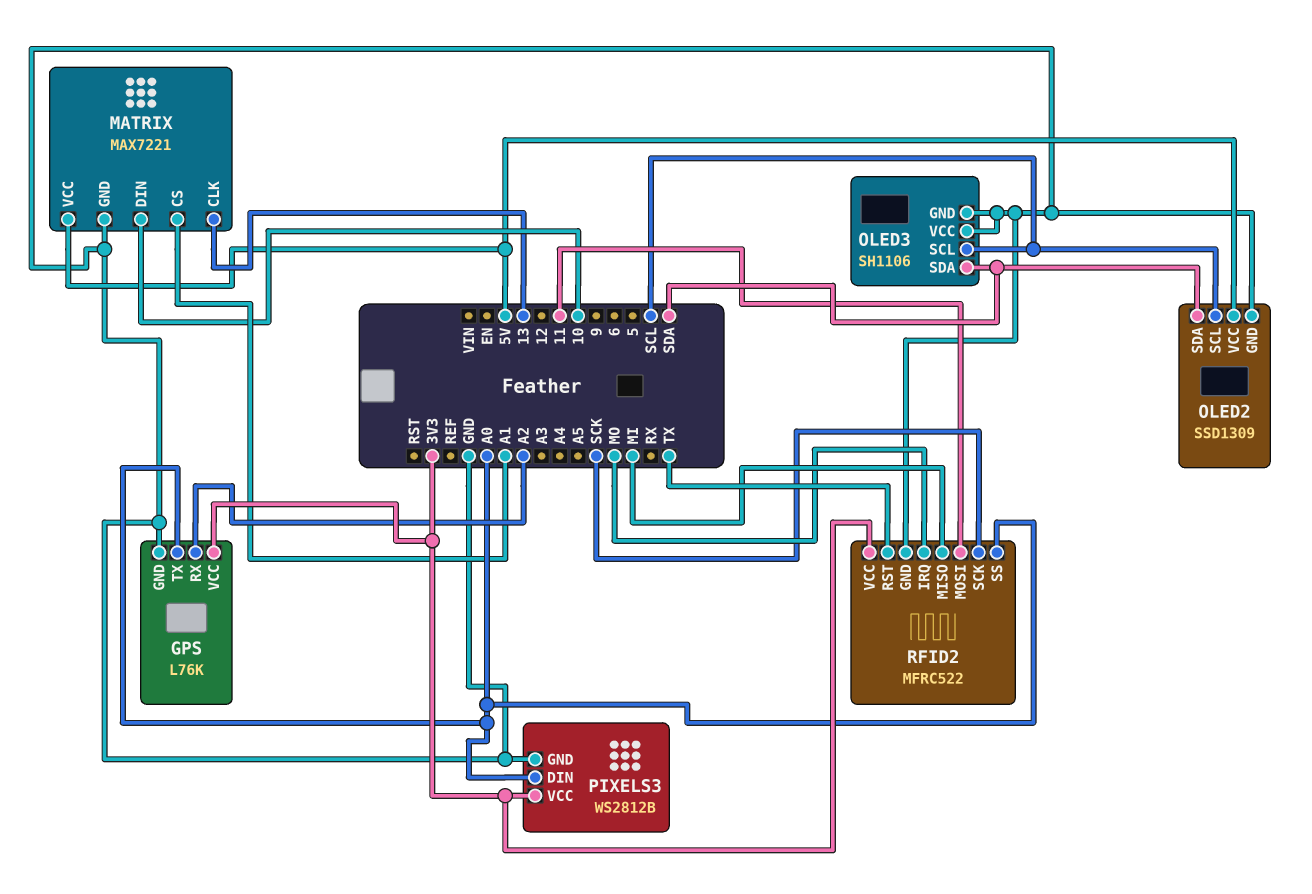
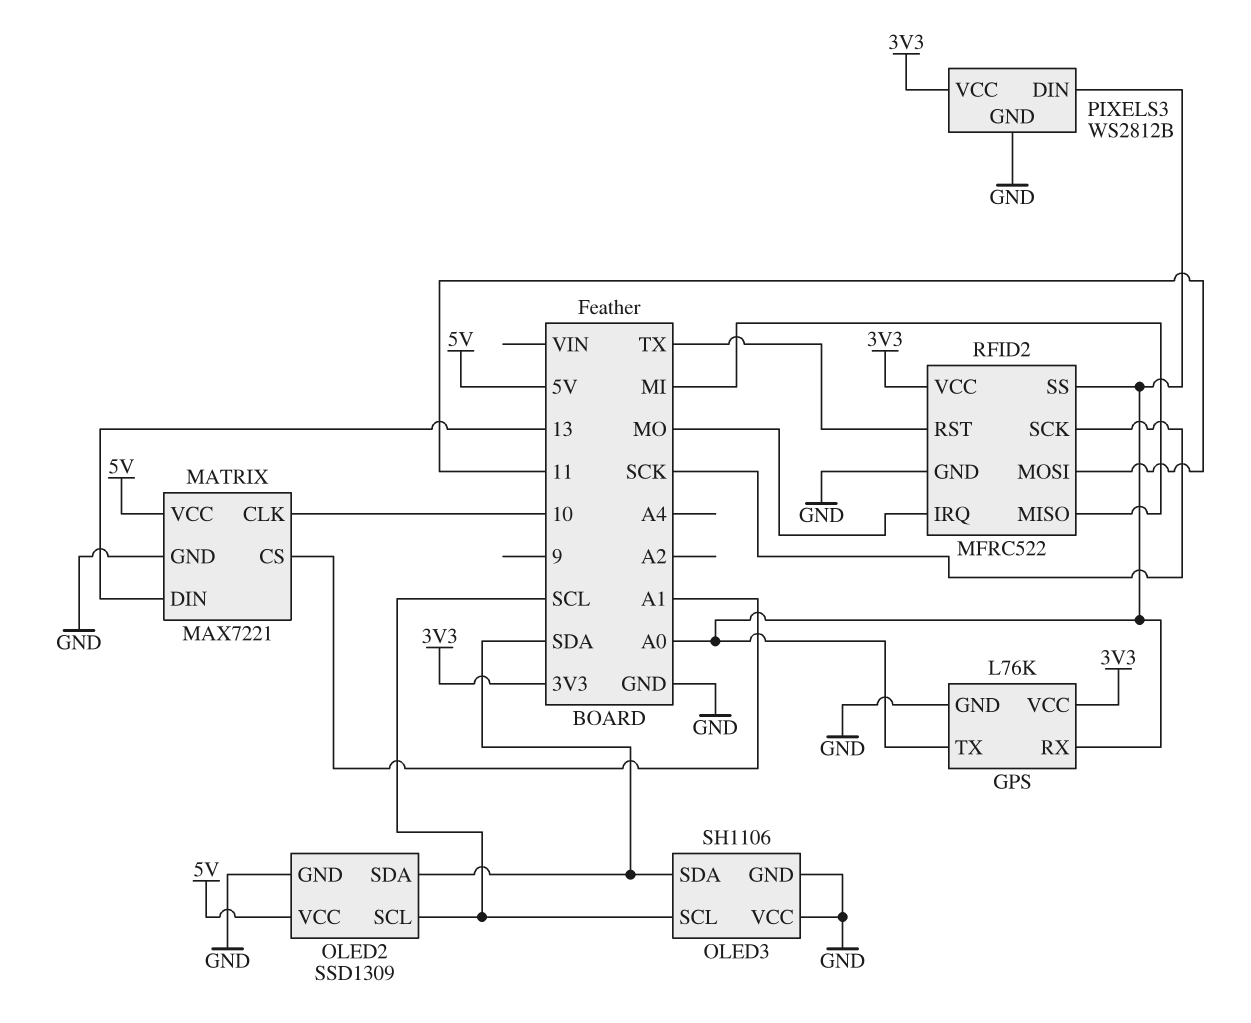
GPS pin RX: A2 -> A0
MATRIX pin CLK: 13 -> 10
MATRIX pin DIN: 10 -> 13

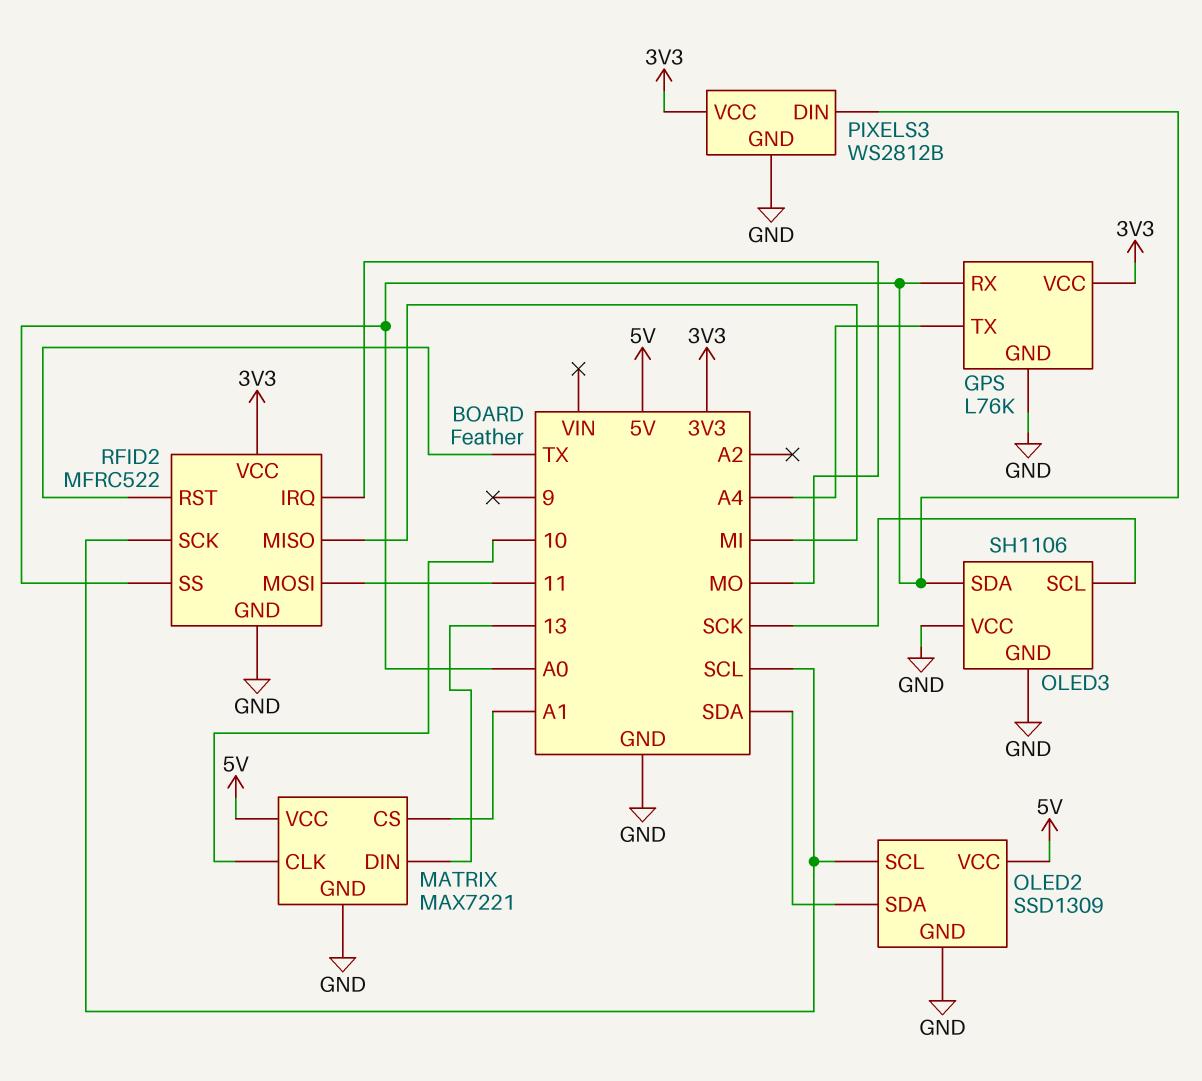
GPS pin TX: A0 -> A4
OLED3 pin SCL: SCL -> SCK
OLED3 pin SDA: SDA -> A0
RFID2 pin SCK: SCK -> SCL

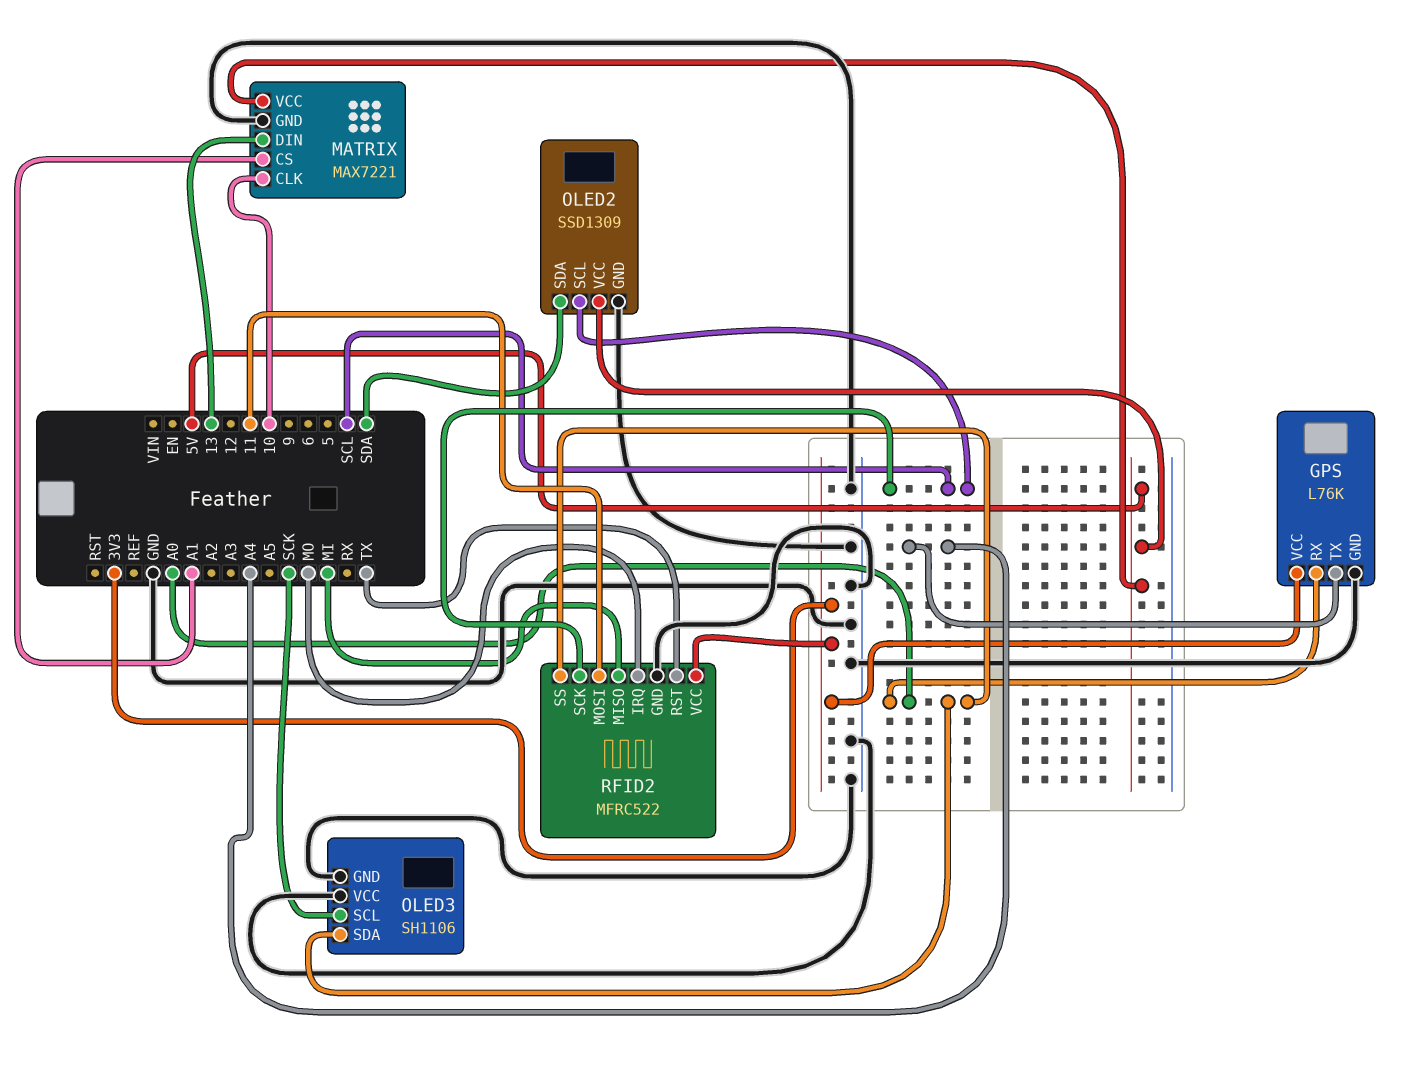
PIXELS3: WS2812B -> none
PIXELS3 pin DIN: A0 -> none
PIXELS3 pin GND: GND -> none
PIXELS3 pin VCC: 3V3 -> none

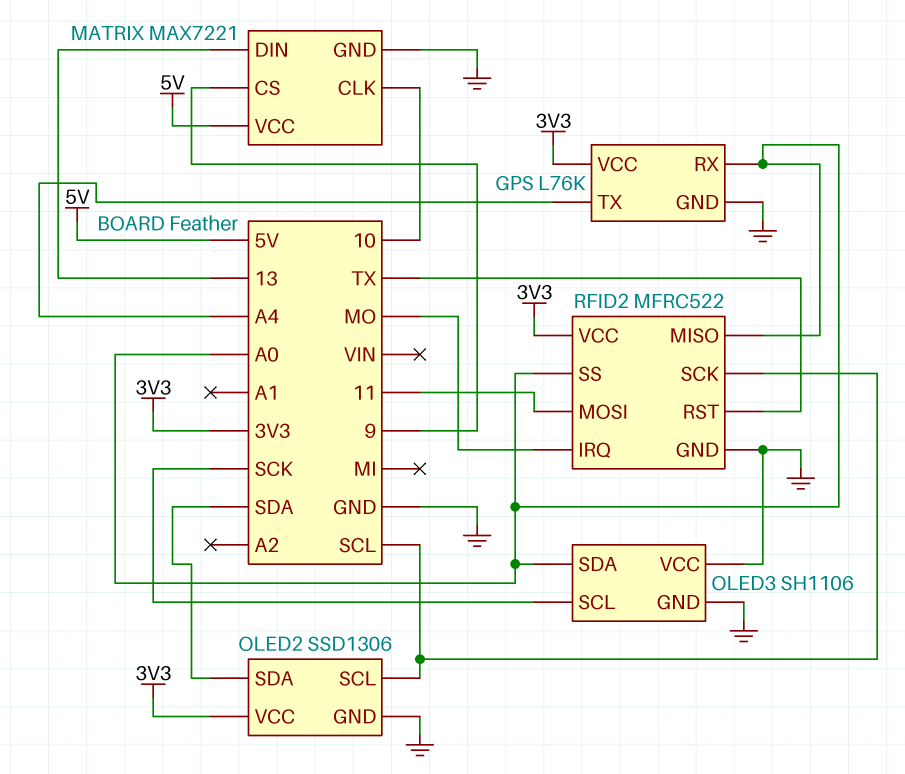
MATRIX pin CS: A1 -> 9
OLED2: SSD1309 -> SSD1306
OLED2 pin VCC: 5V -> 3V3
RFID2 pin MISO: MI -> A0

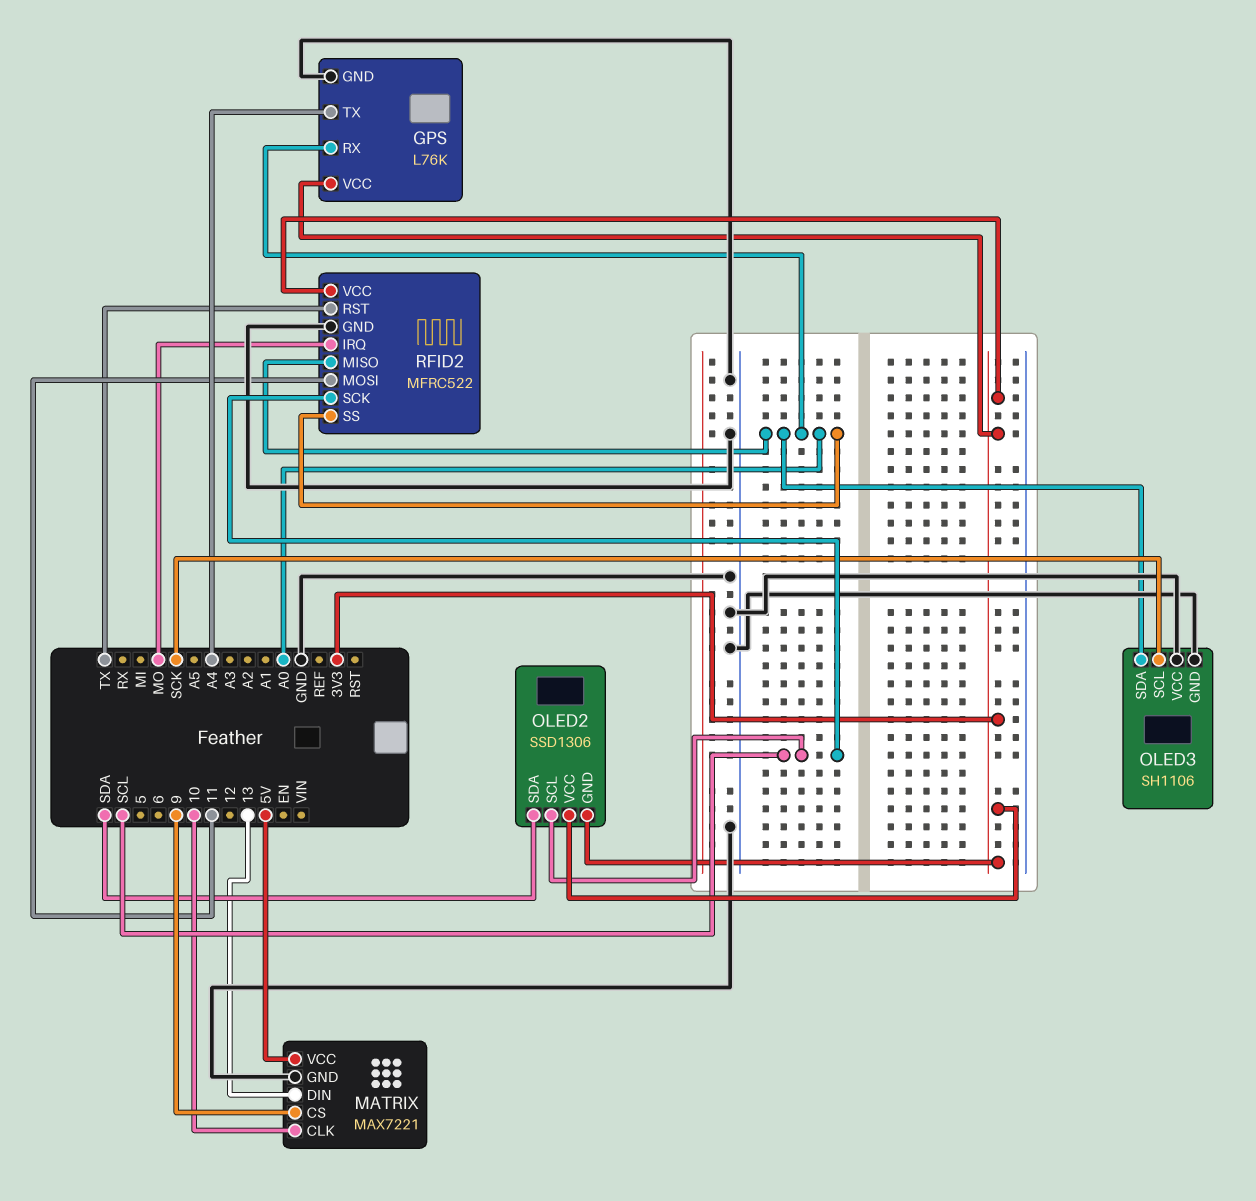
OLED2 pin GND: GND -> 3V3

